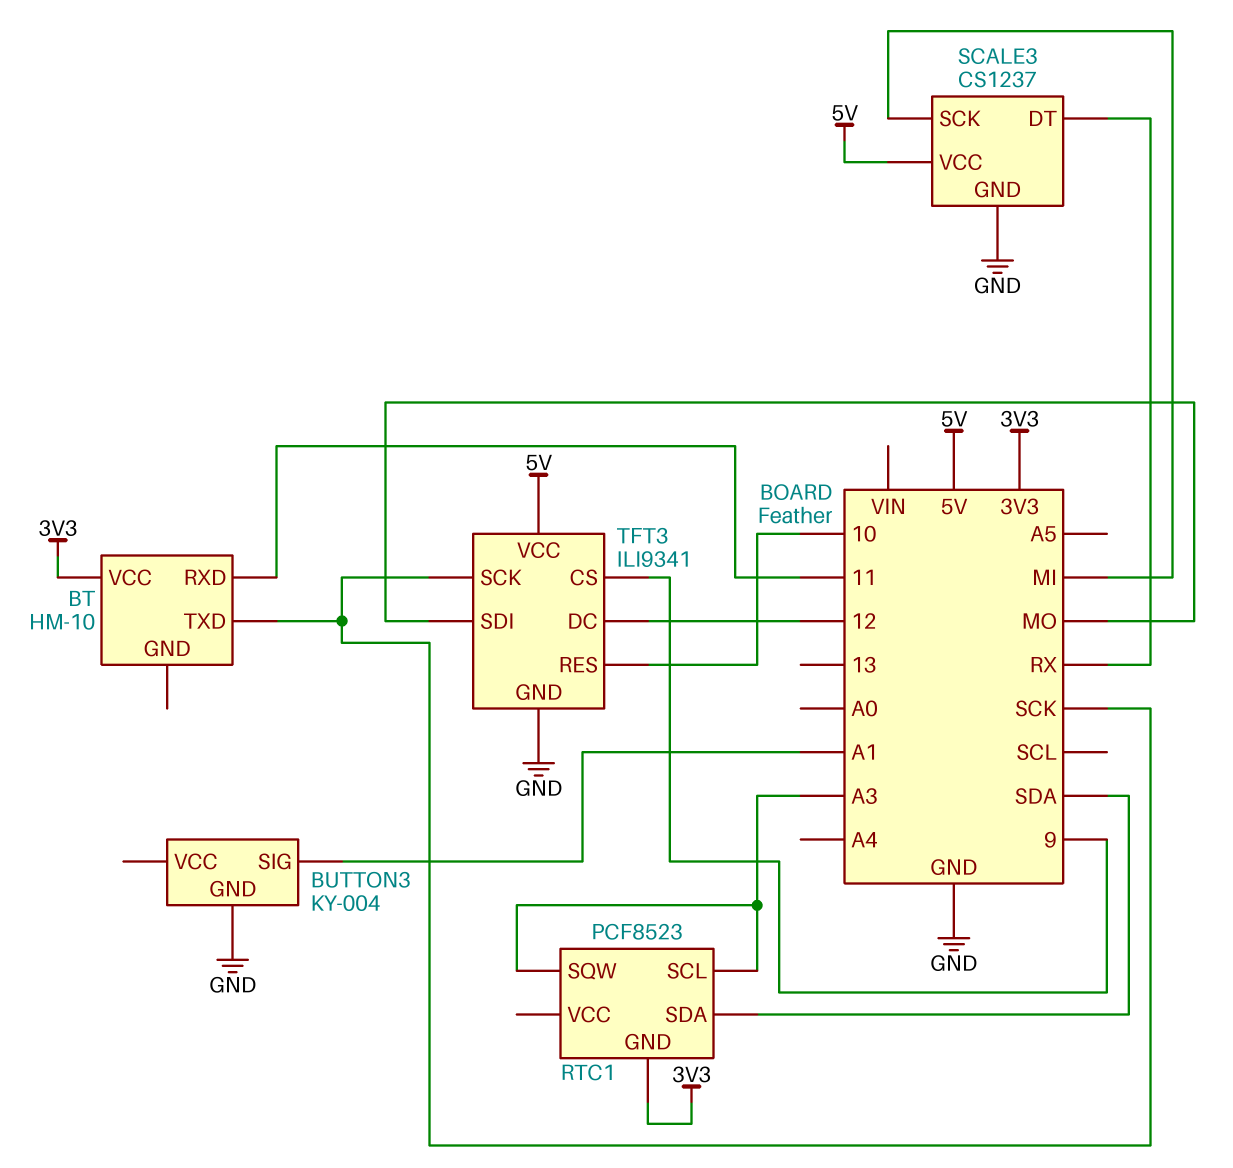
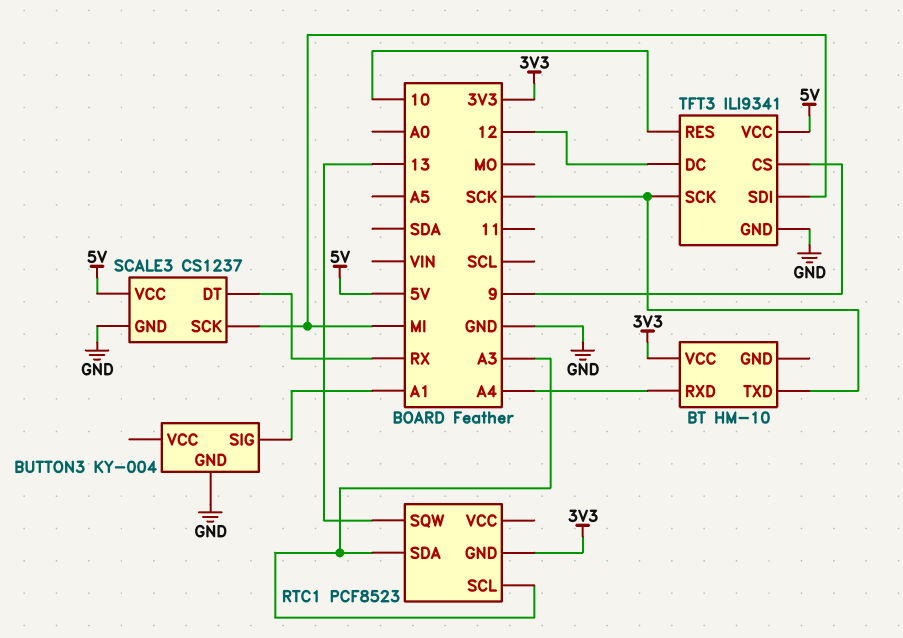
BT pin RXD: 11 -> A4
RTC1 pin SDA: SDA -> A3
RTC1 pin SQW: A3 -> 13
TFT3 pin SDI: MO -> MI

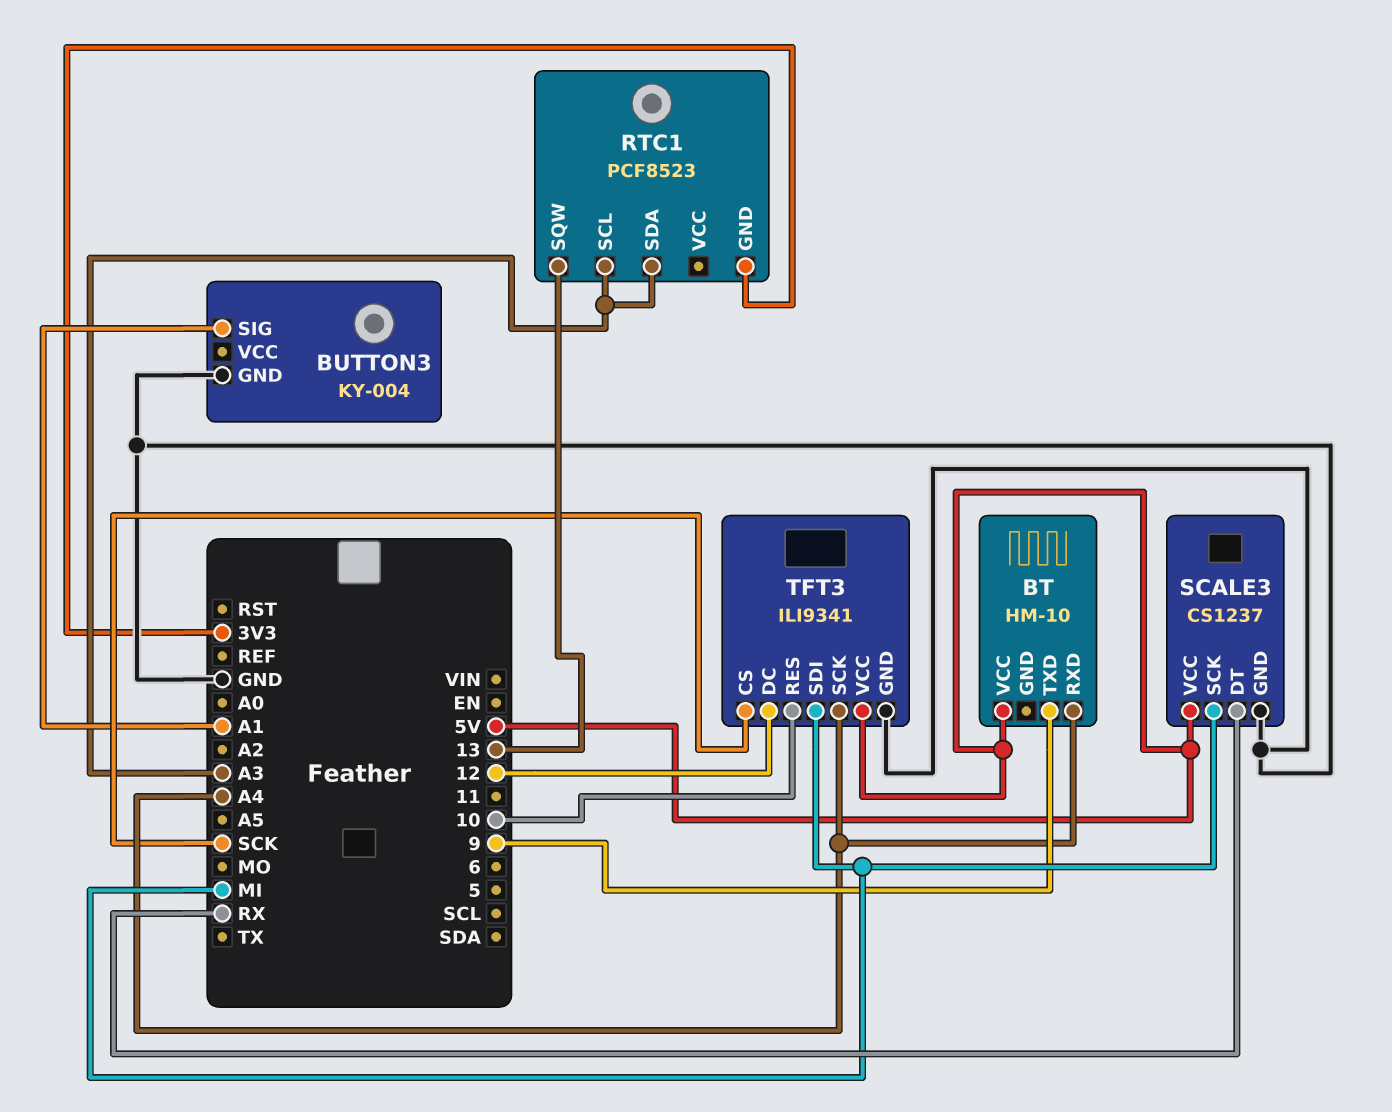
BT pin TXD: SCK -> 9
BT pin VCC: 3V3 -> 5V
TFT3 pin CS: 9 -> SCK
TFT3 pin SCK: SCK -> A4

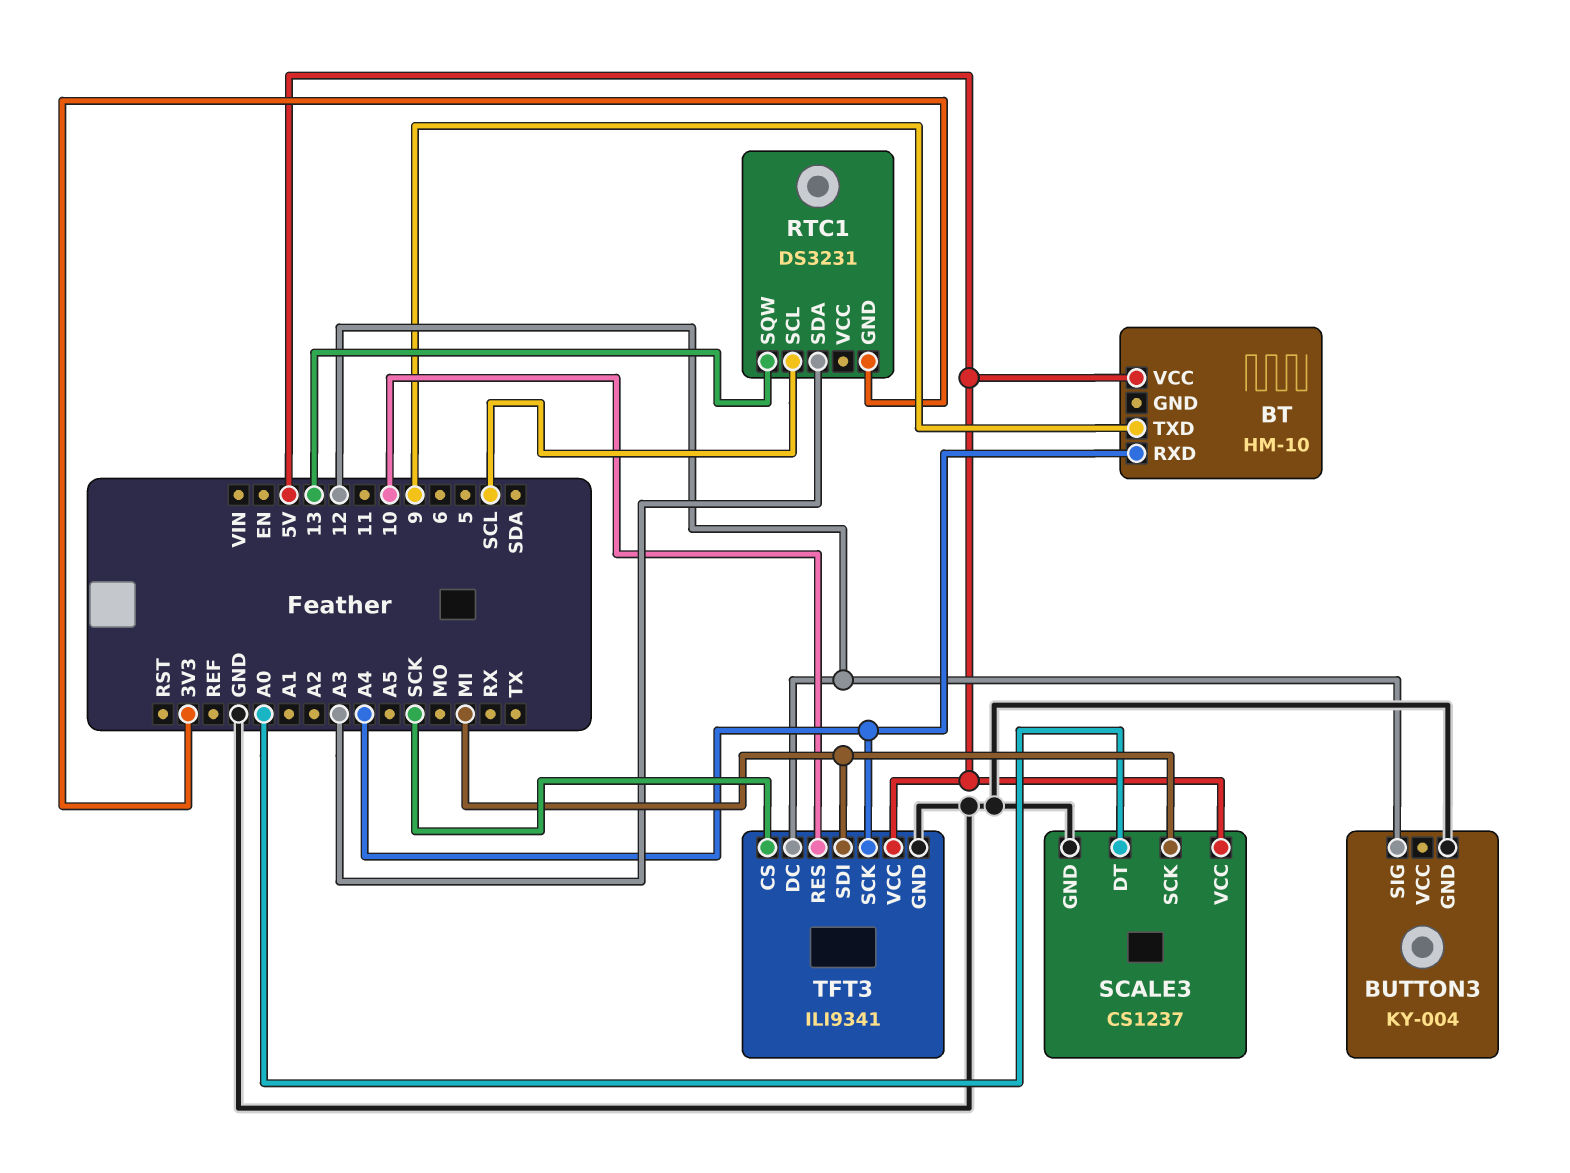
BUTTON3 pin SIG: A1 -> 12
RTC1: PCF8523 -> DS3231
RTC1 pin SCL: A3 -> SCL
SCALE3 pin DT: RX -> A0

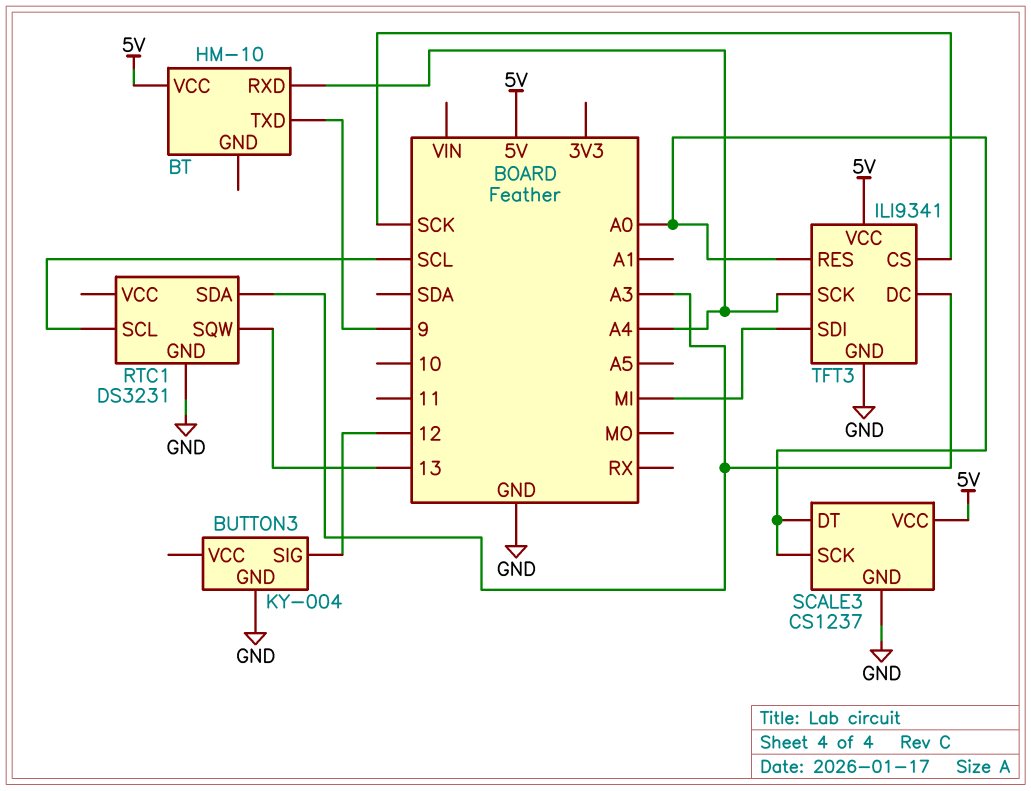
RTC1 pin GND: 3V3 -> GND
SCALE3 pin SCK: MI -> A0
TFT3 pin DC: 12 -> A3
TFT3 pin RES: 10 -> A0

